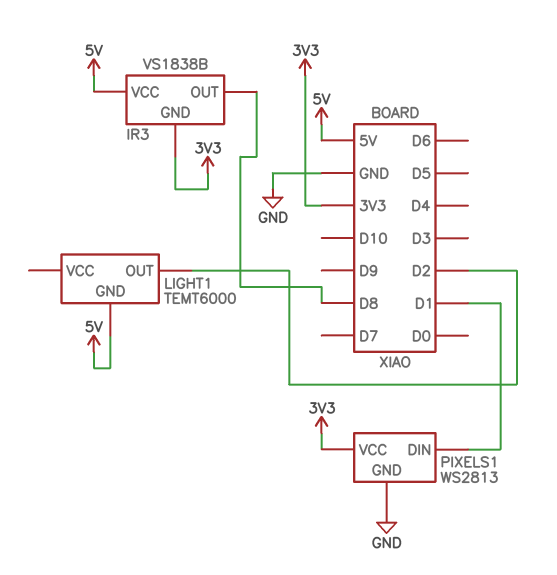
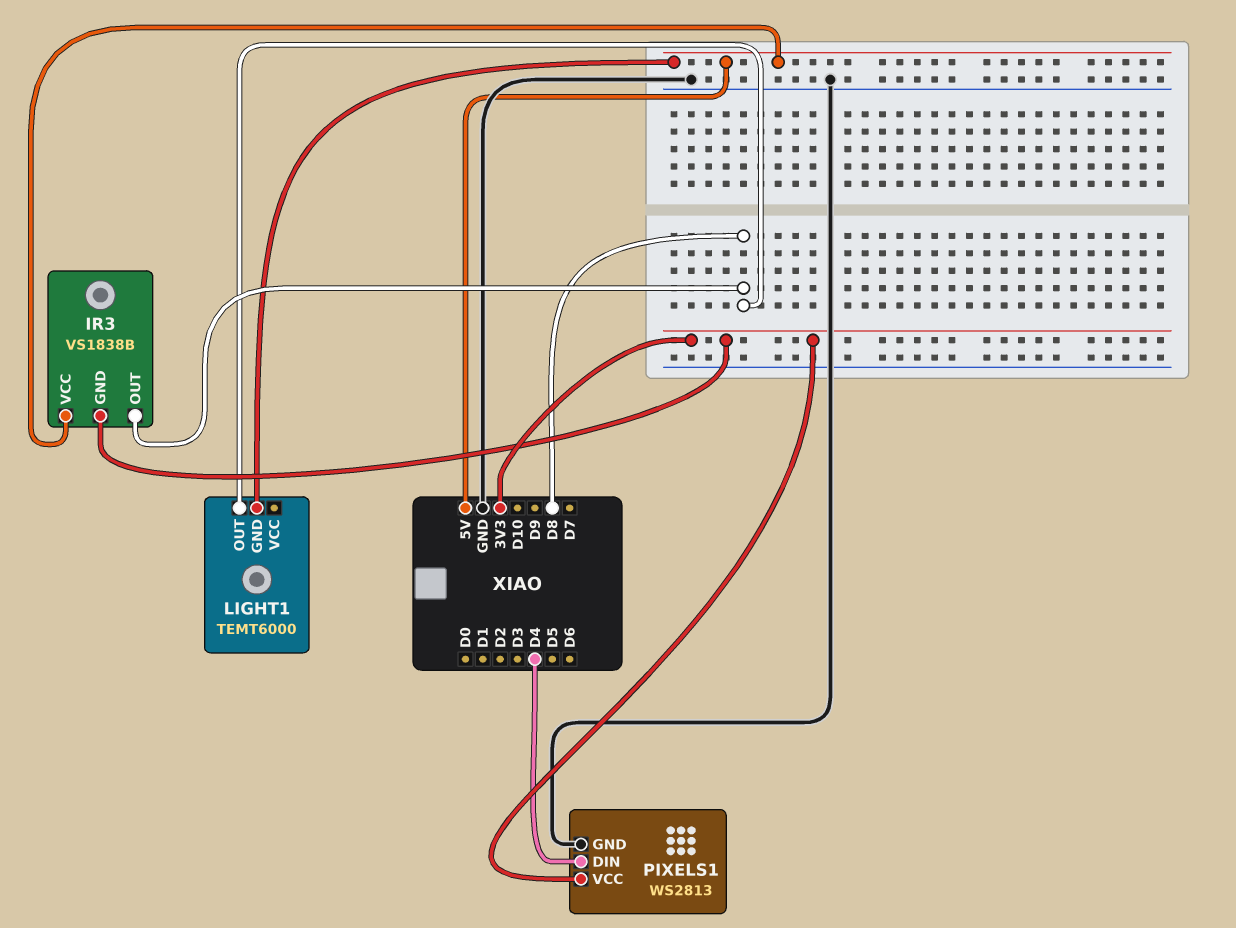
LIGHT1 pin OUT: D2 -> D8
PIXELS1 pin DIN: D1 -> D4

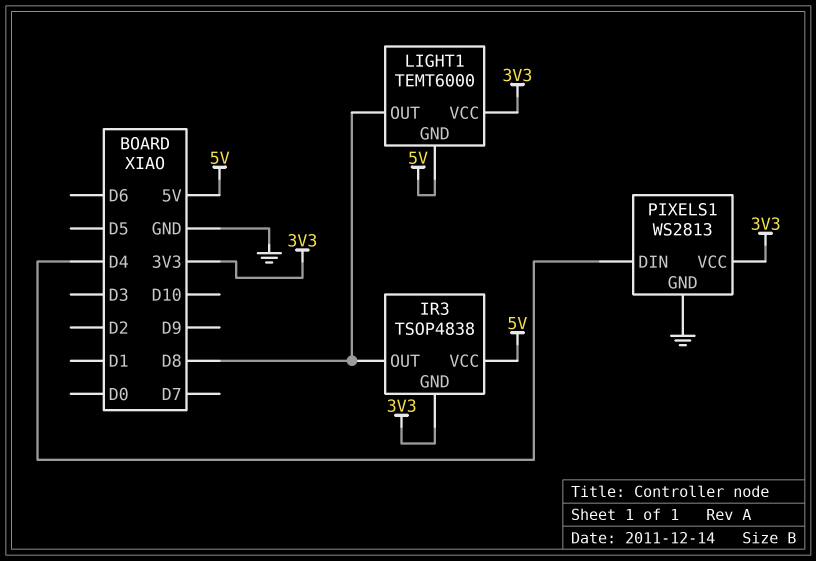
IR3: VS1838B -> TSOP4838
LIGHT1 pin VCC: none -> 3V3

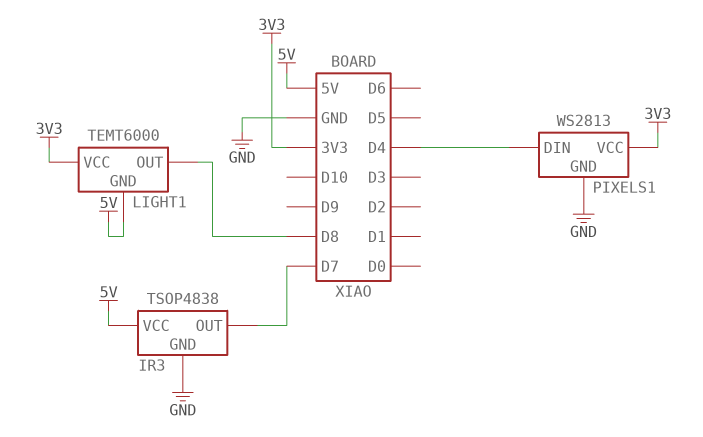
IR3 pin GND: 3V3 -> GND
IR3 pin OUT: D8 -> D7

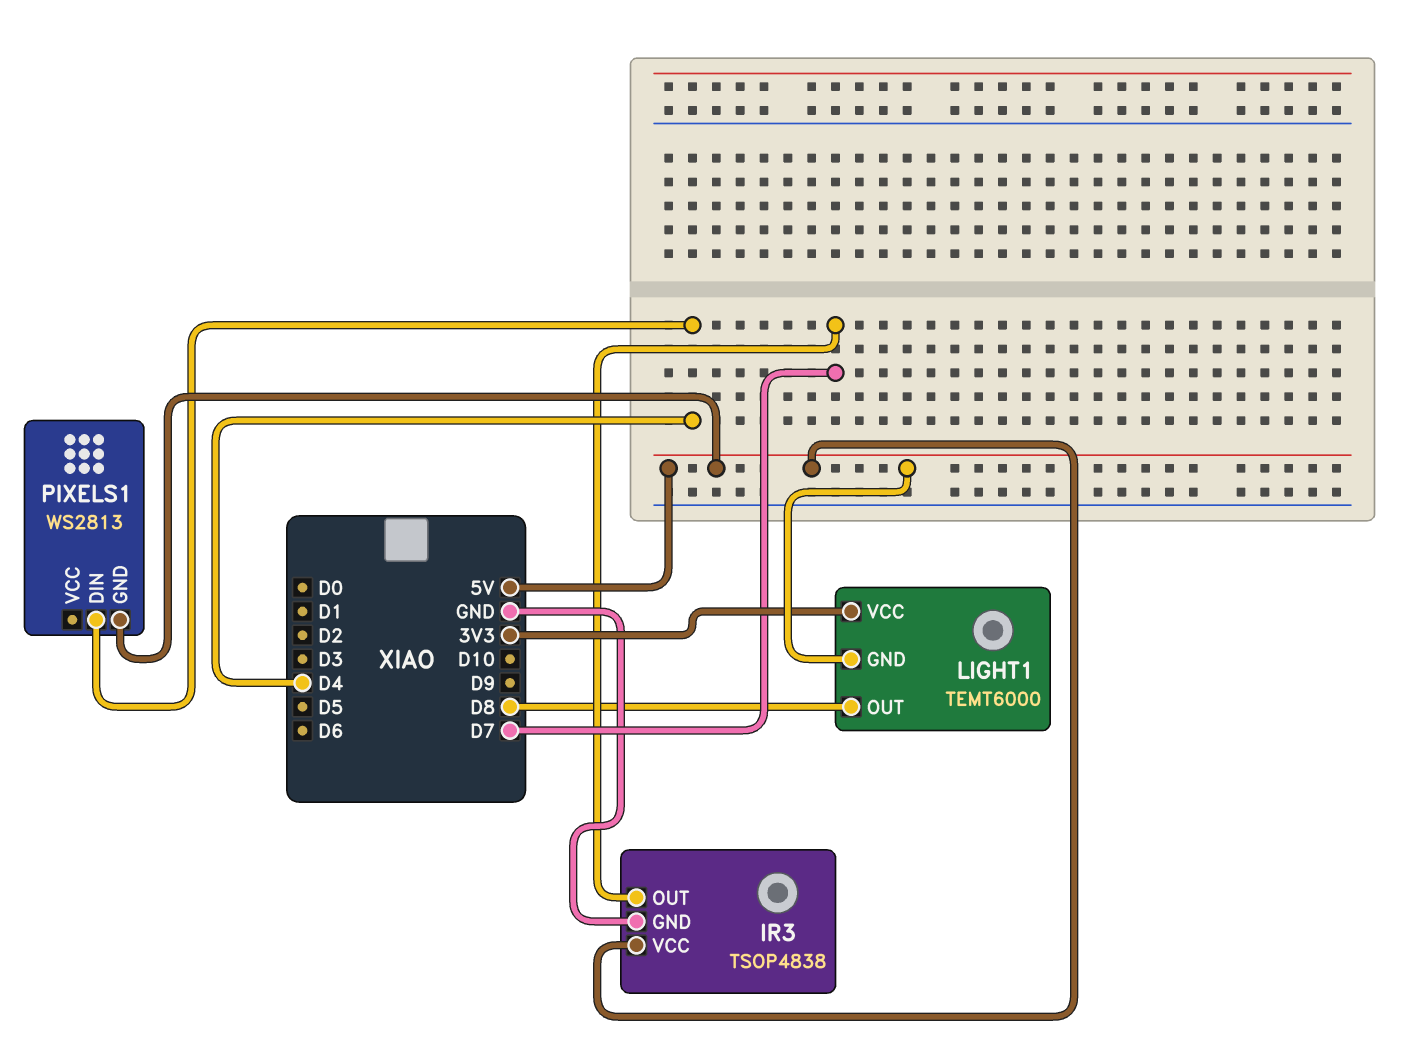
PIXELS1 pin GND: GND -> 5V
PIXELS1 pin VCC: 3V3 -> none

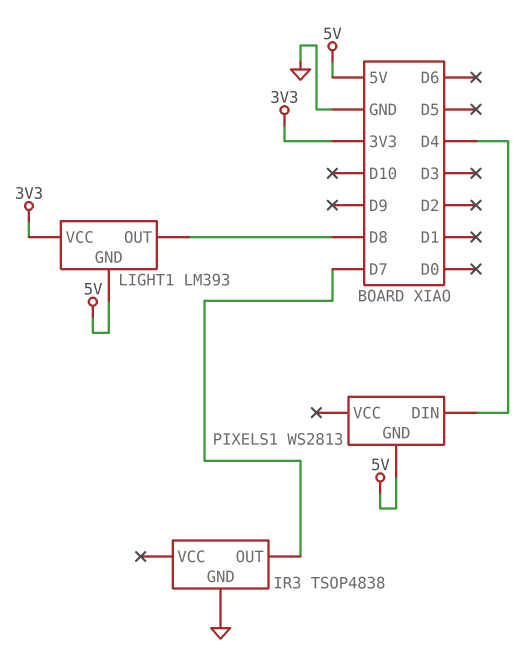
IR3 pin VCC: 5V -> none
LIGHT1: TEMT6000 -> LM393

